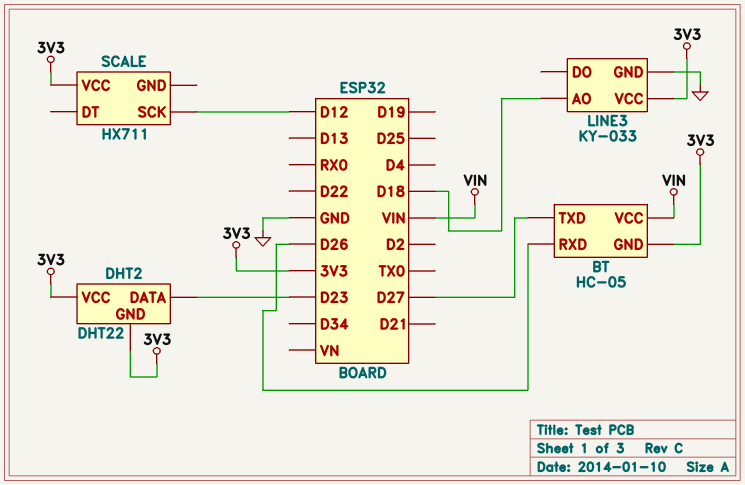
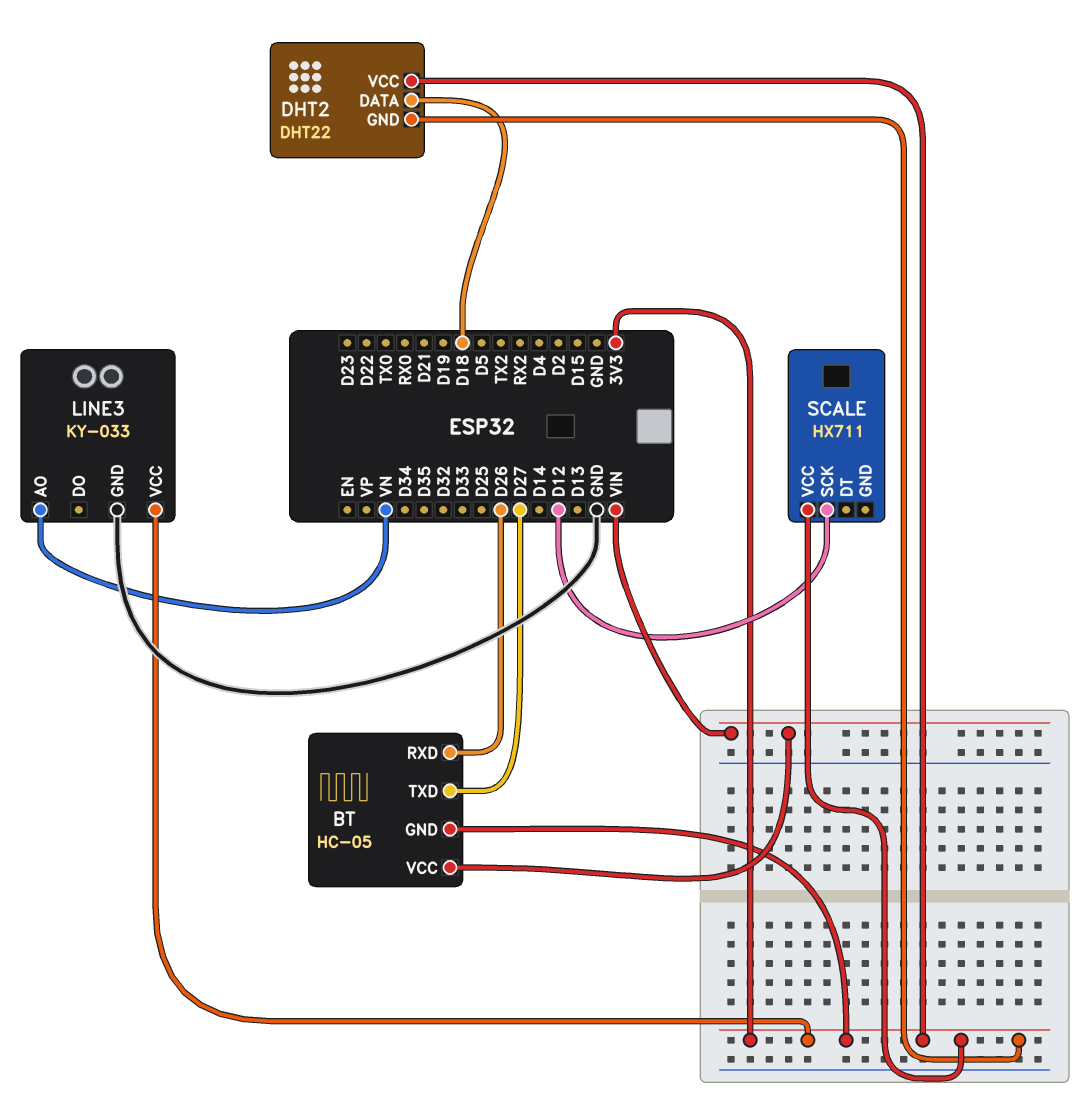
DHT2 pin DATA: D23 -> D18
LINE3 pin AO: D18 -> VN

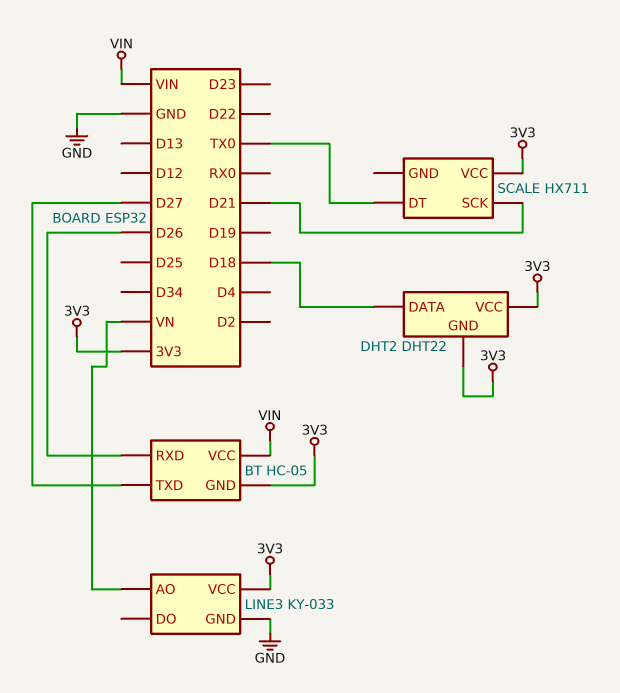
SCALE pin DT: none -> TX0
SCALE pin SCK: D12 -> D21

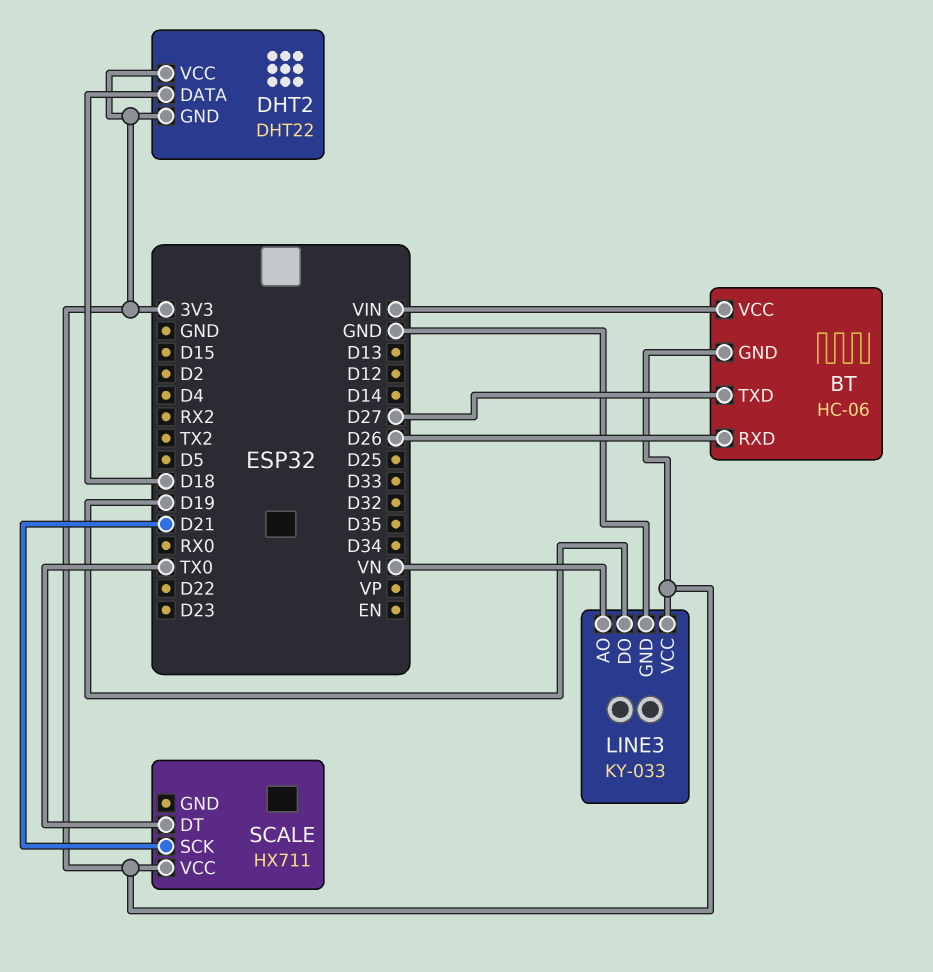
BT: HC-05 -> HC-06
LINE3 pin DO: none -> D19

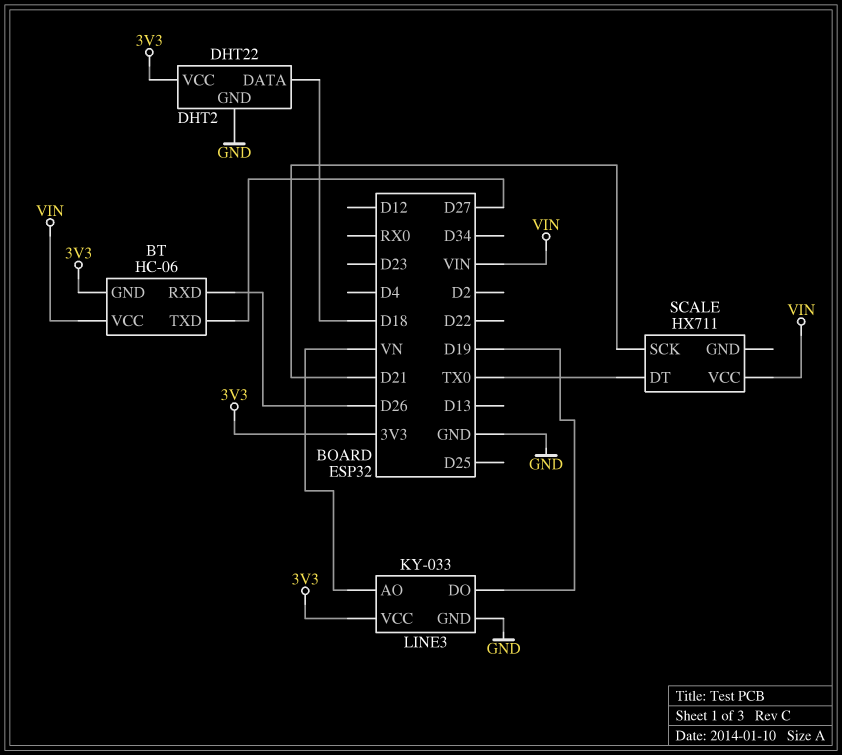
DHT2 pin GND: 3V3 -> GND
SCALE pin VCC: 3V3 -> VIN

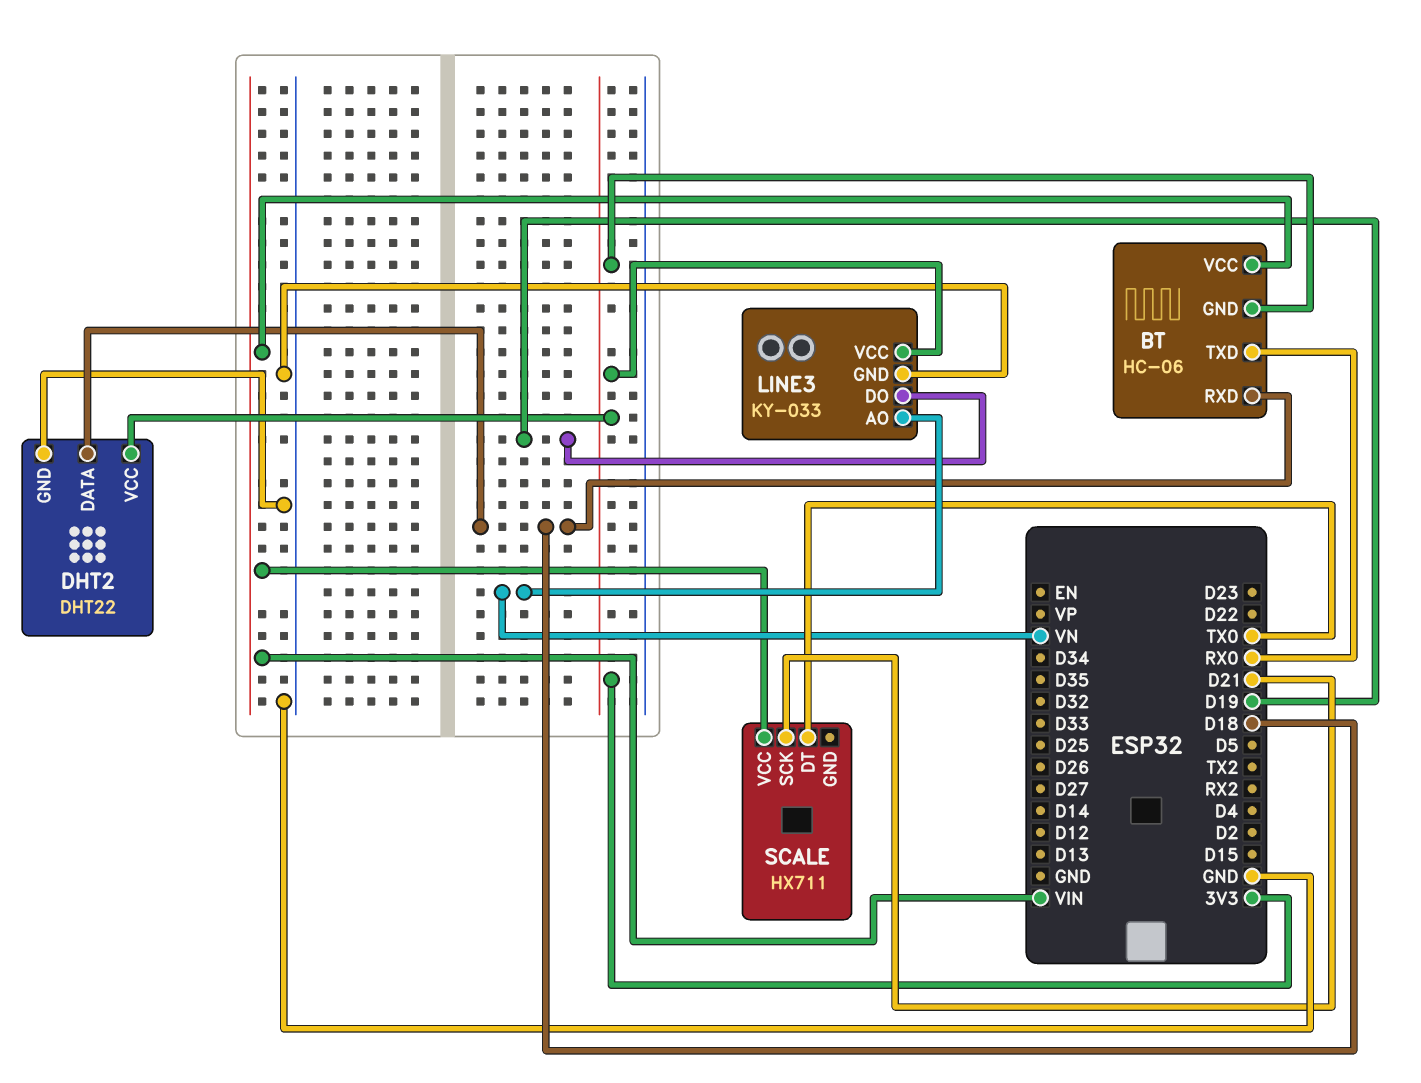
BT pin RXD: D26 -> D18
BT pin TXD: D27 -> RX0

